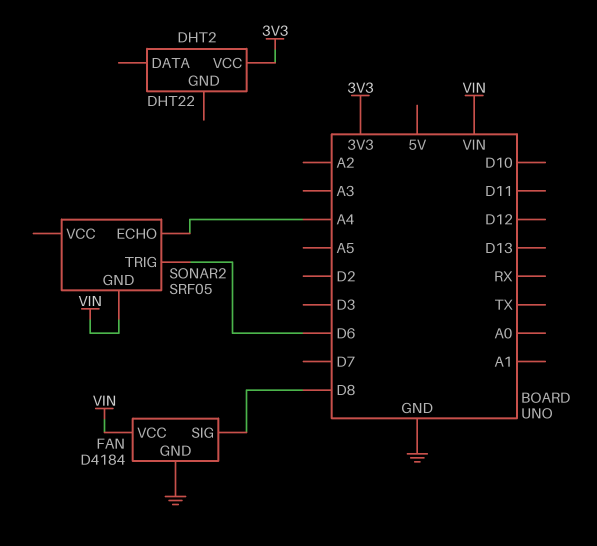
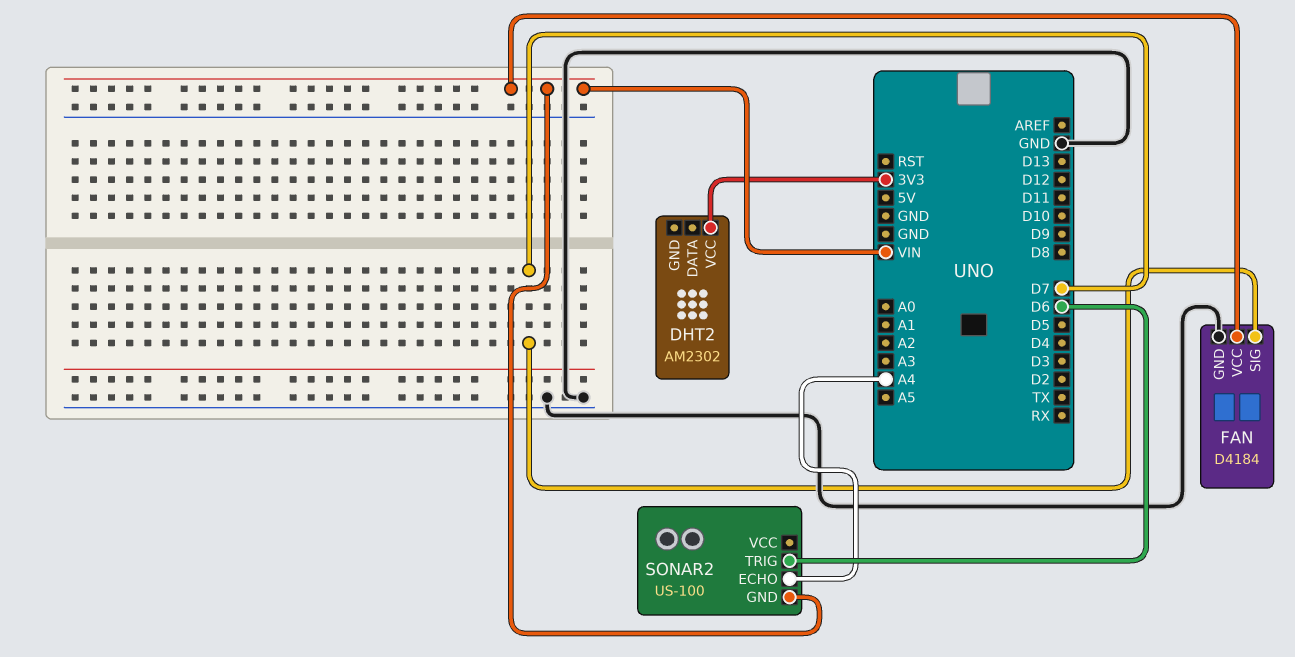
DHT2: DHT22 -> AM2302
FAN pin SIG: D8 -> D7
SONAR2: SRF05 -> US-100

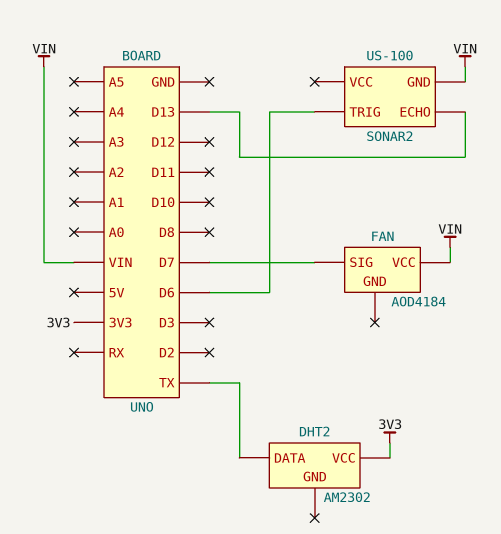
DHT2 pin DATA: none -> TX
FAN: D4184 -> AOD4184
FAN pin GND: GND -> none
SONAR2 pin ECHO: A4 -> D13

